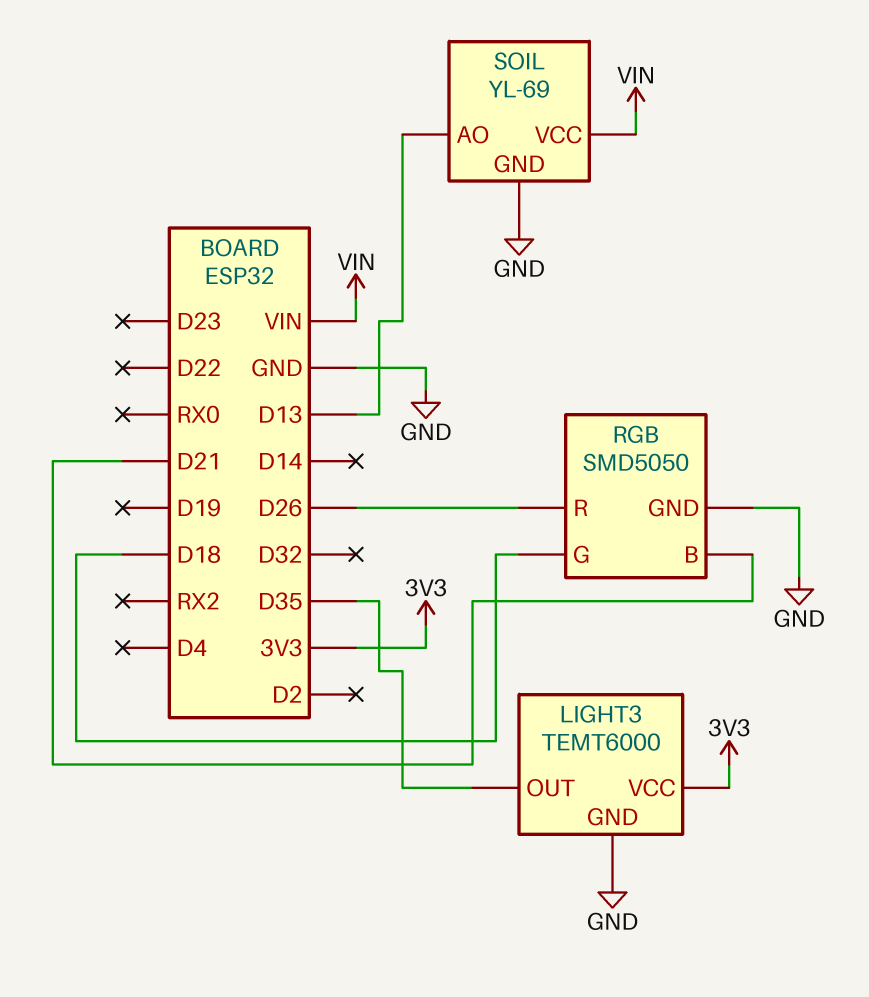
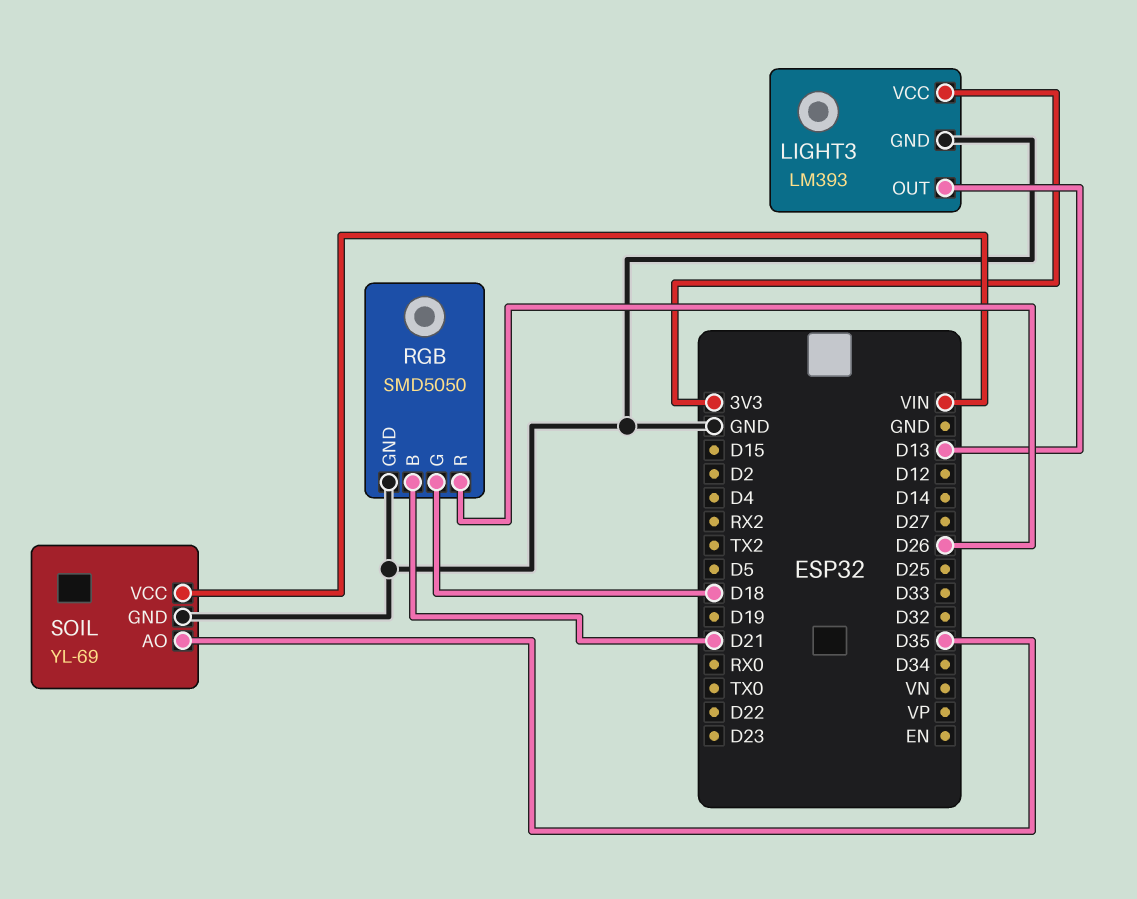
LIGHT3: TEMT6000 -> LM393
LIGHT3 pin OUT: D35 -> D13
SOIL pin AO: D13 -> D35

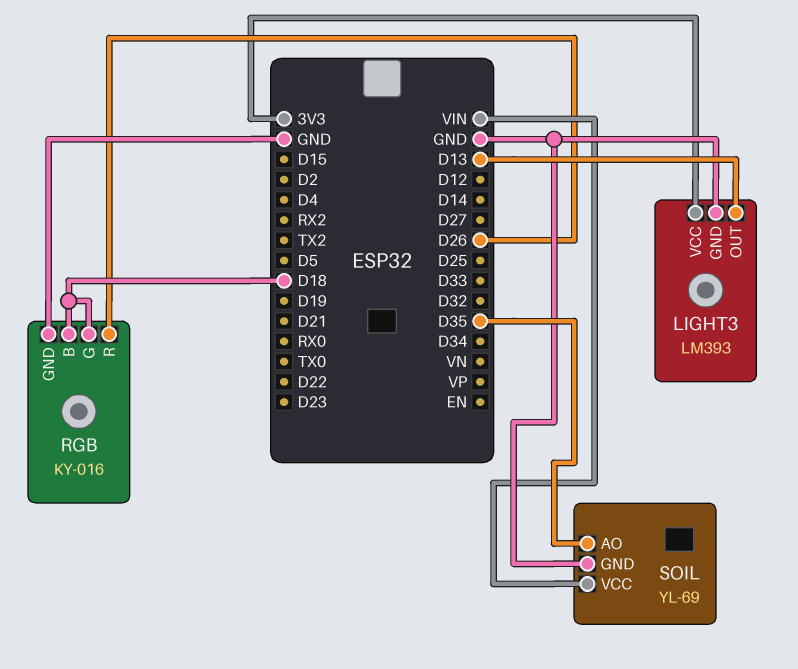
RGB: SMD5050 -> KY-016
RGB pin B: D21 -> D18

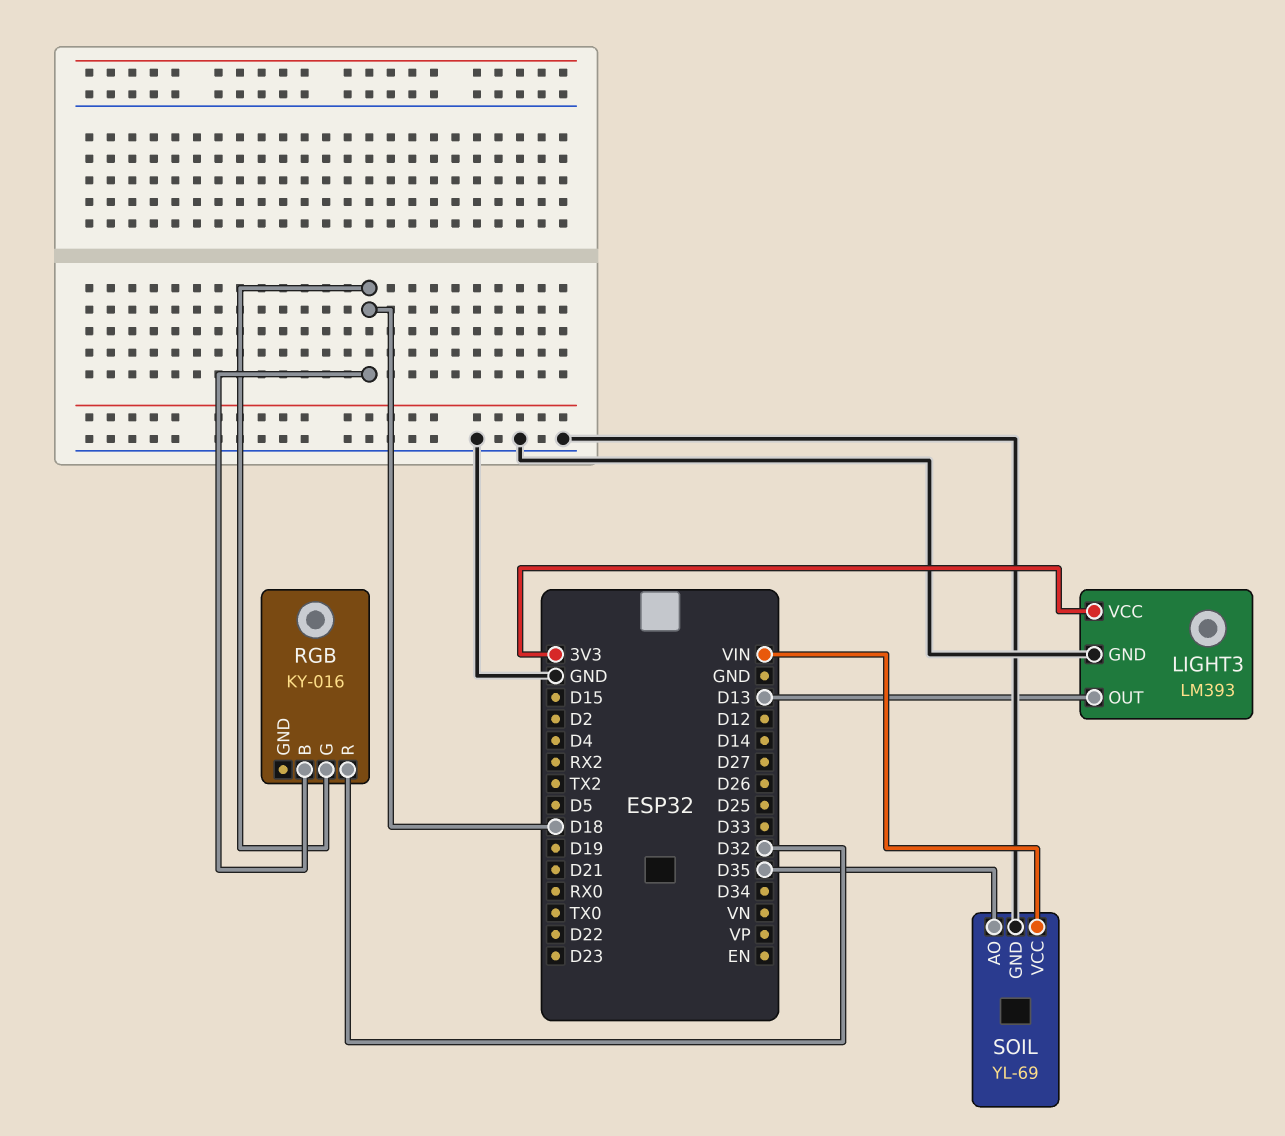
RGB pin GND: GND -> none
RGB pin R: D26 -> D32

